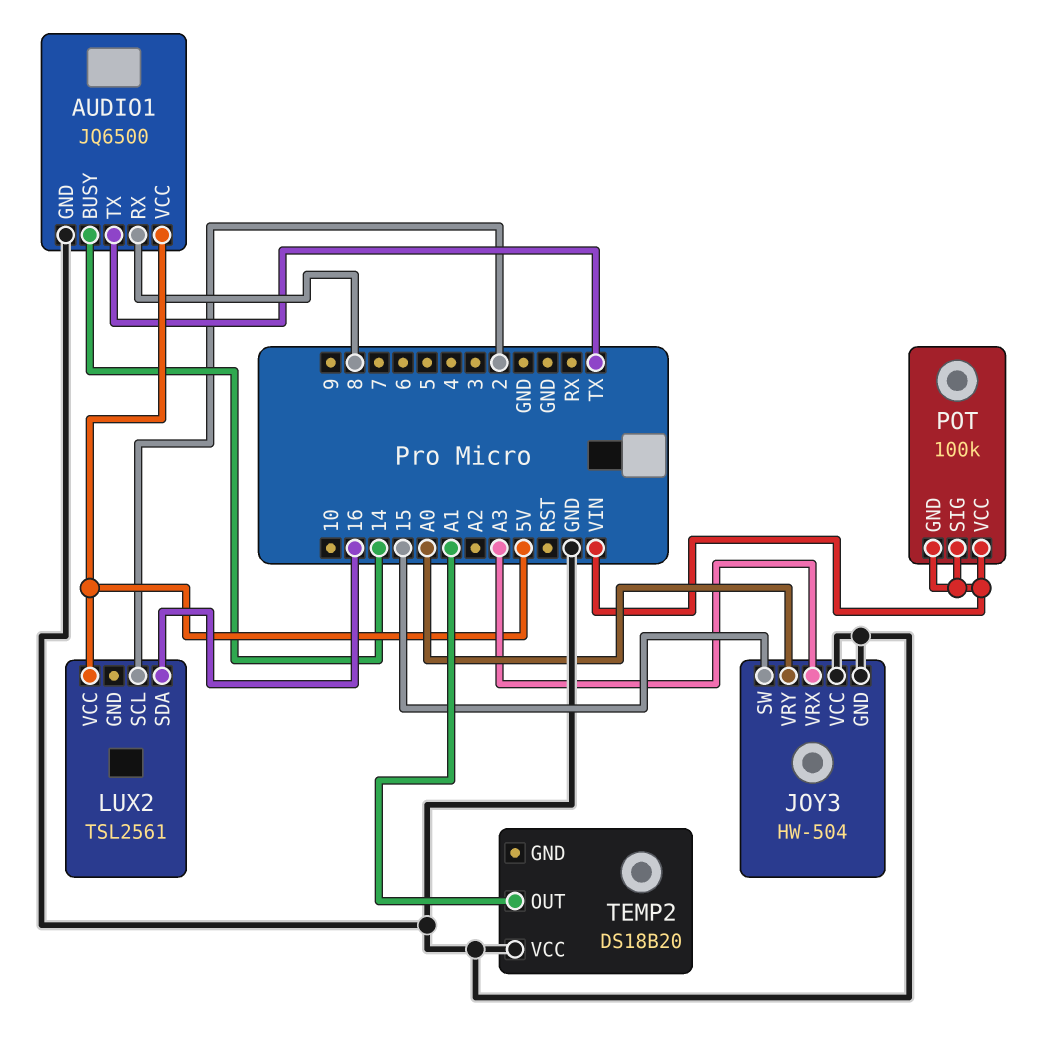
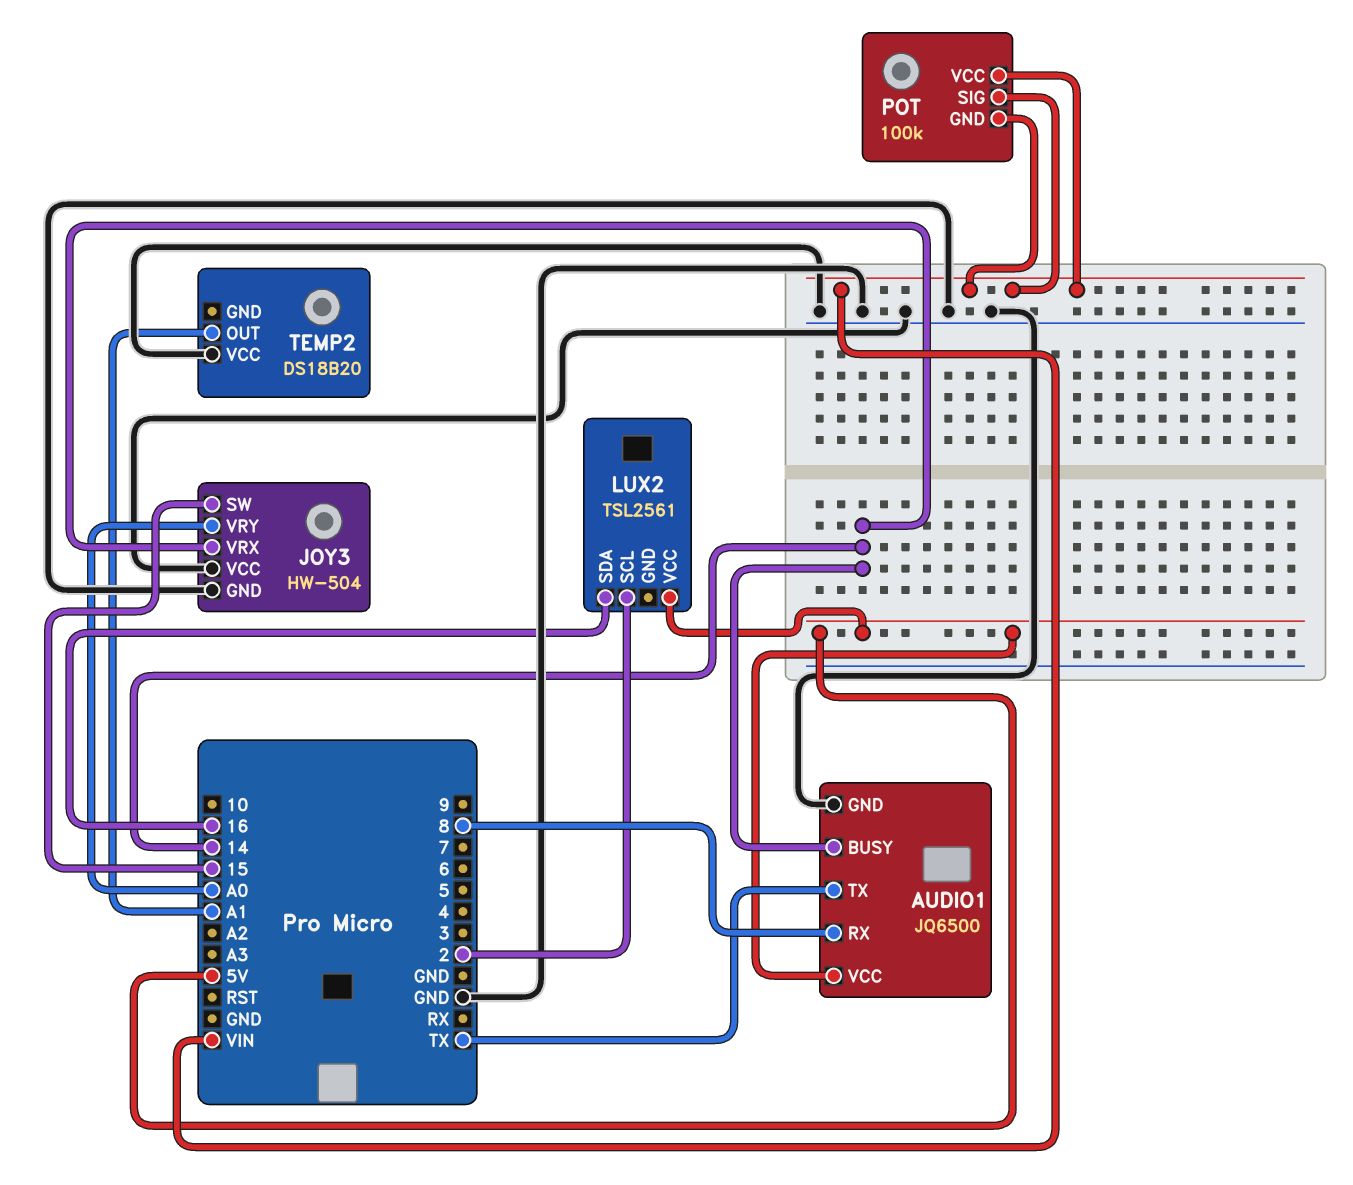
JOY3 pin VRX: A3 -> 14

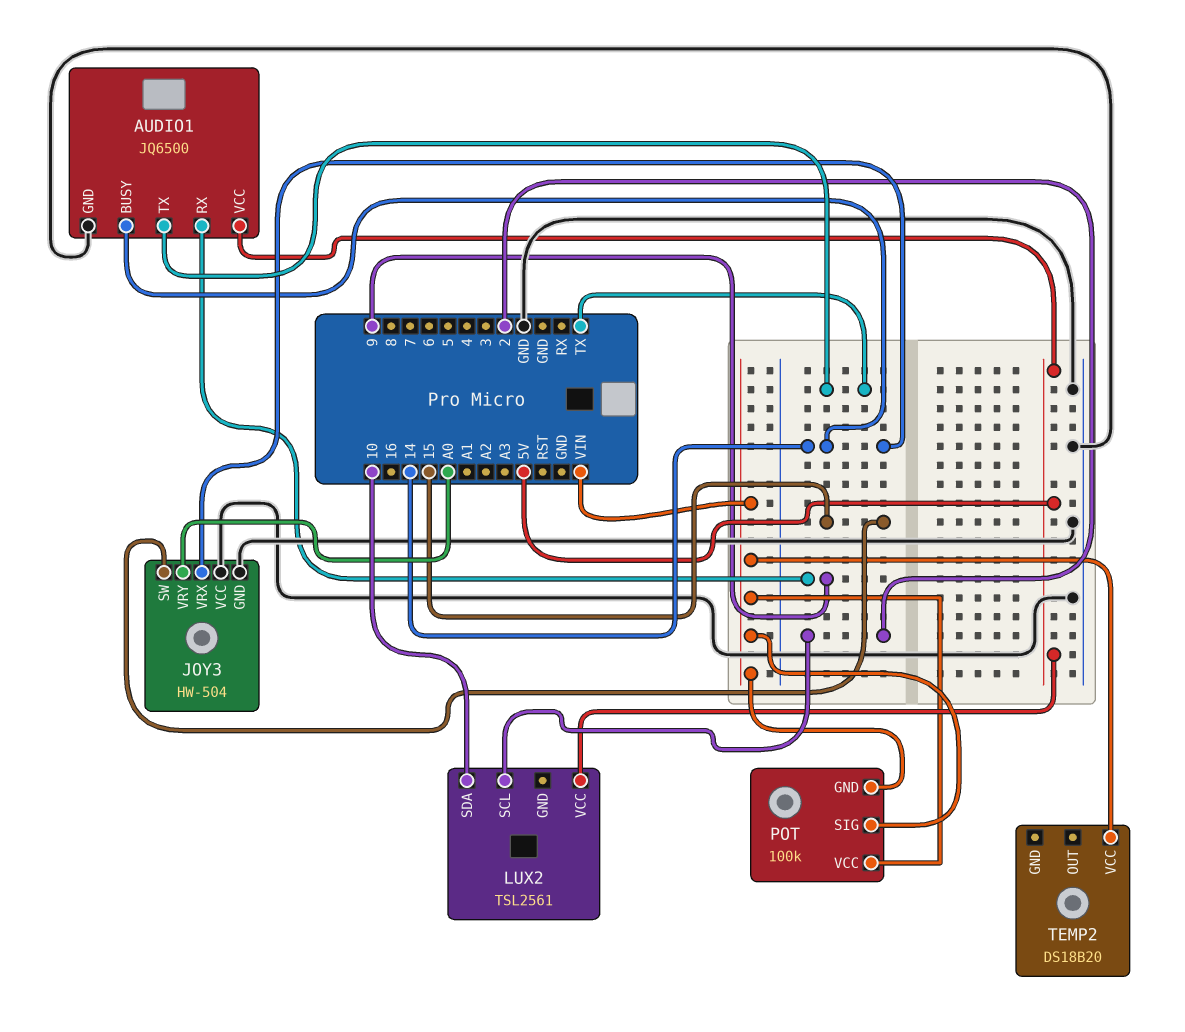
AUDIO1 pin RX: 8 -> 9
LUX2 pin SDA: 16 -> 10
TEMP2 pin OUT: A1 -> none
TEMP2 pin VCC: GND -> VIN

